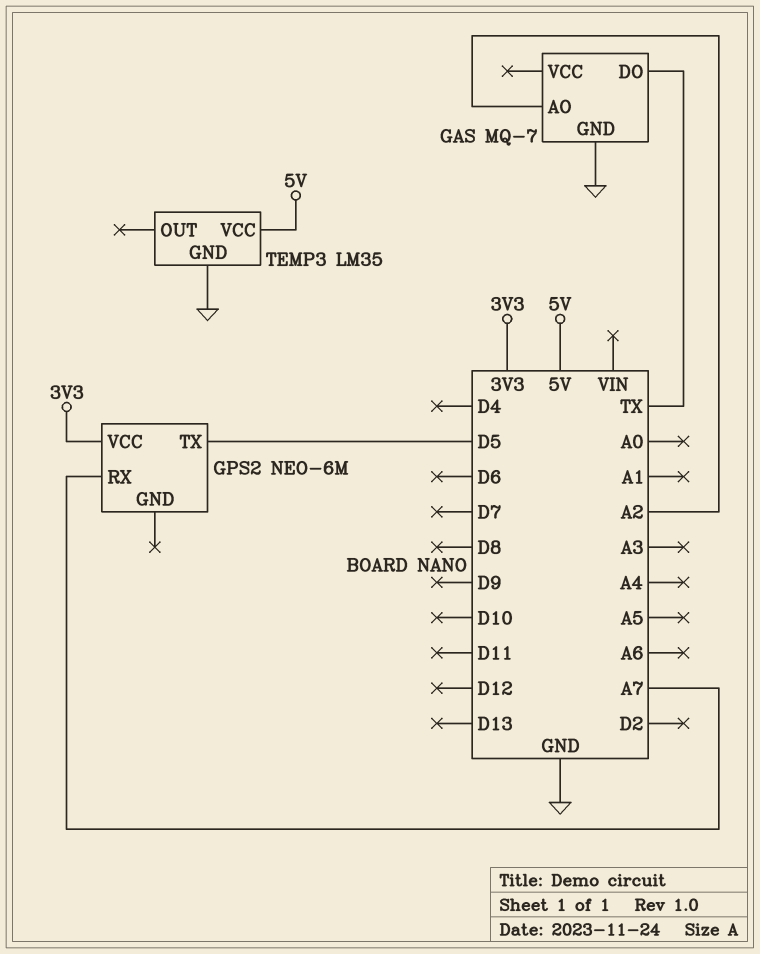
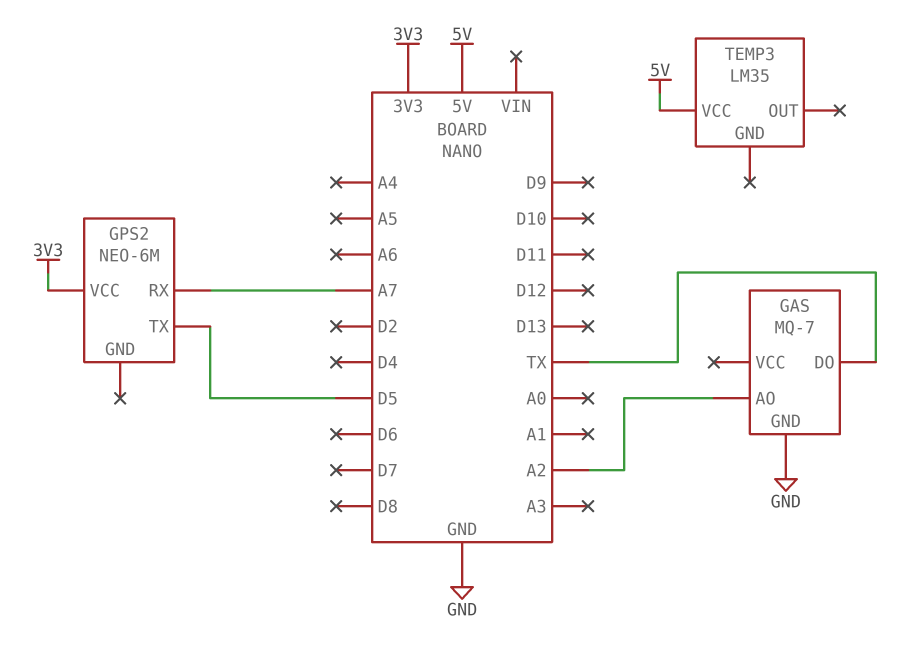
TEMP3 pin GND: GND -> none

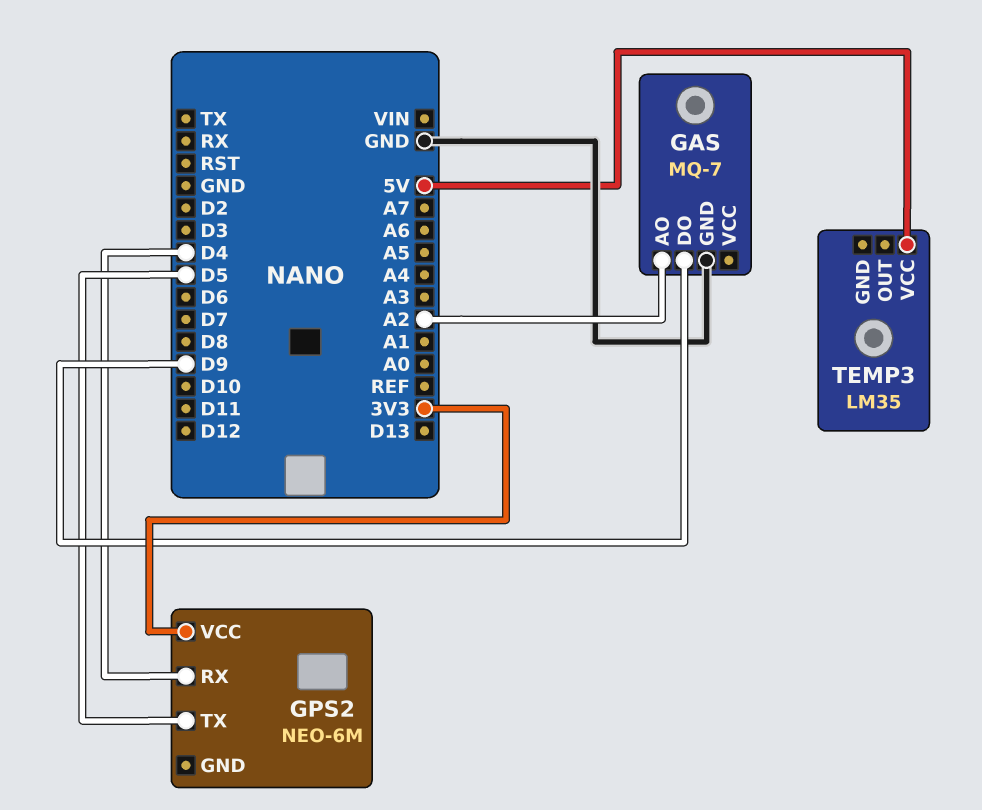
GAS pin DO: TX -> D9
GPS2 pin RX: A7 -> D4

